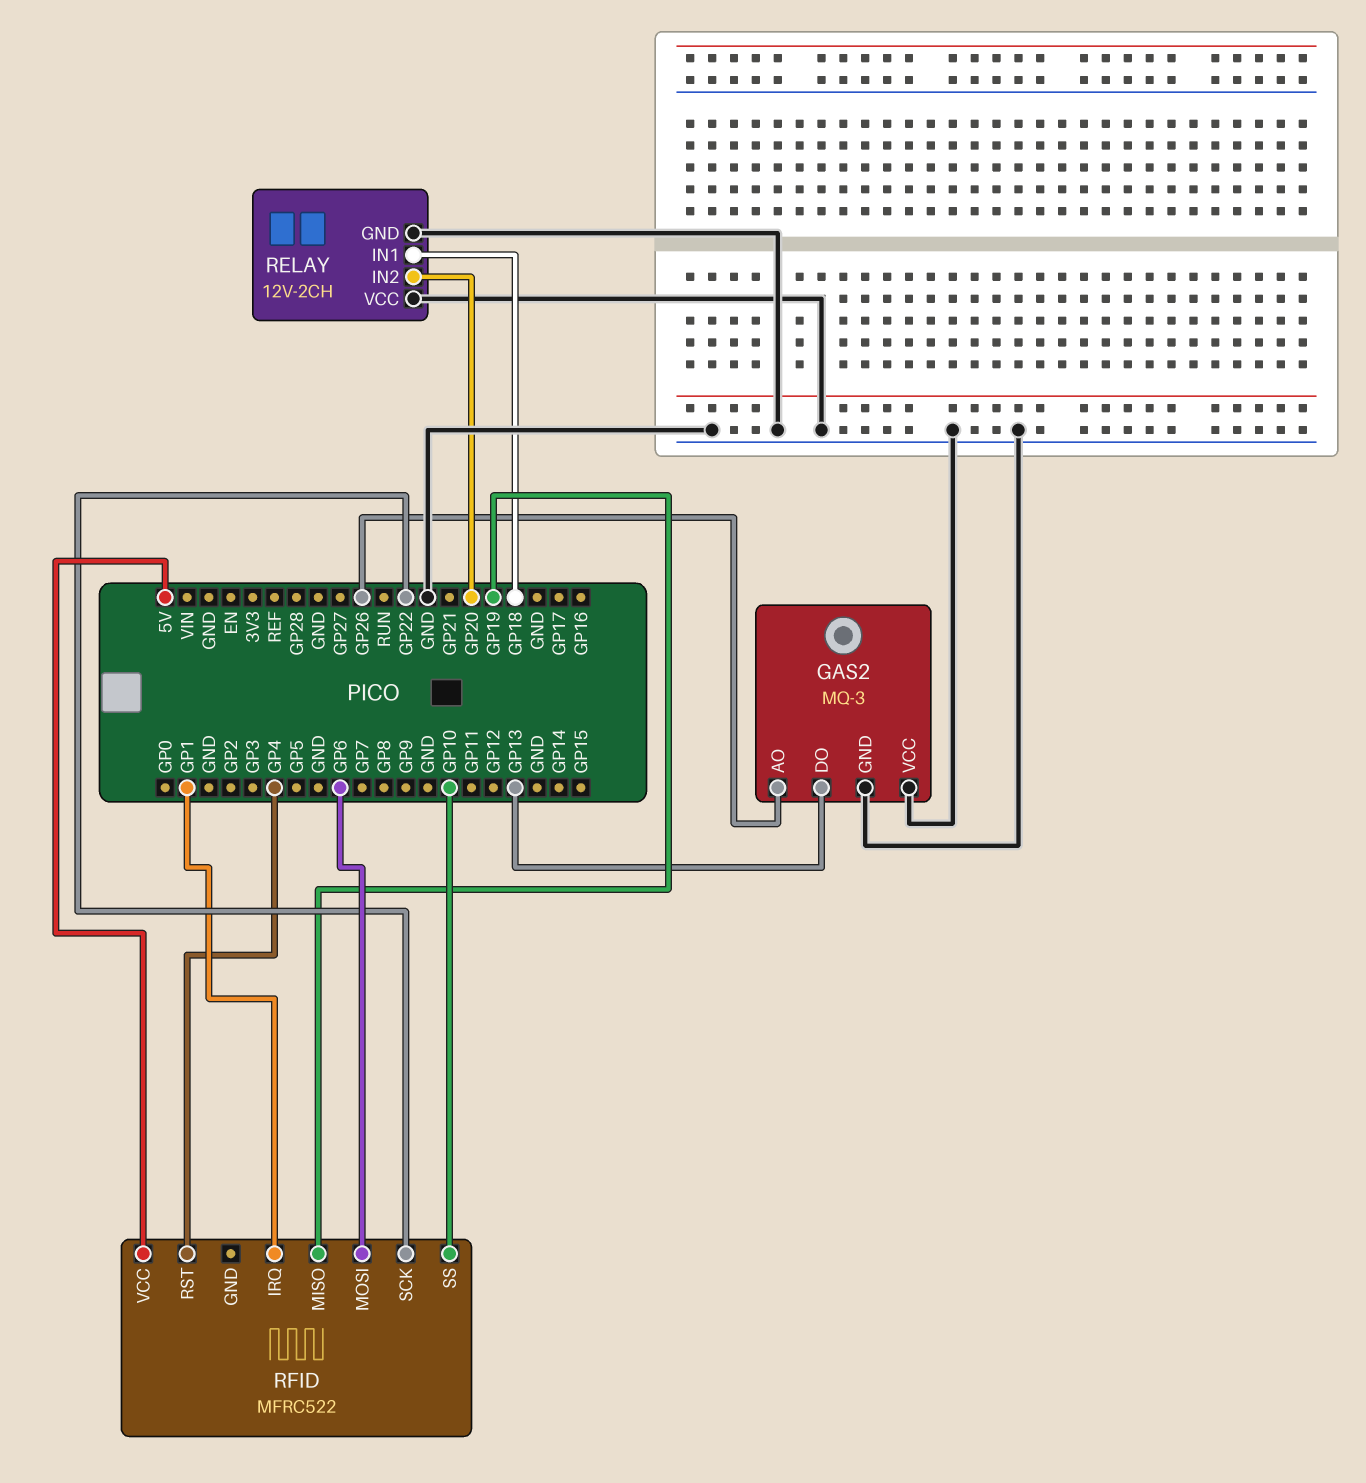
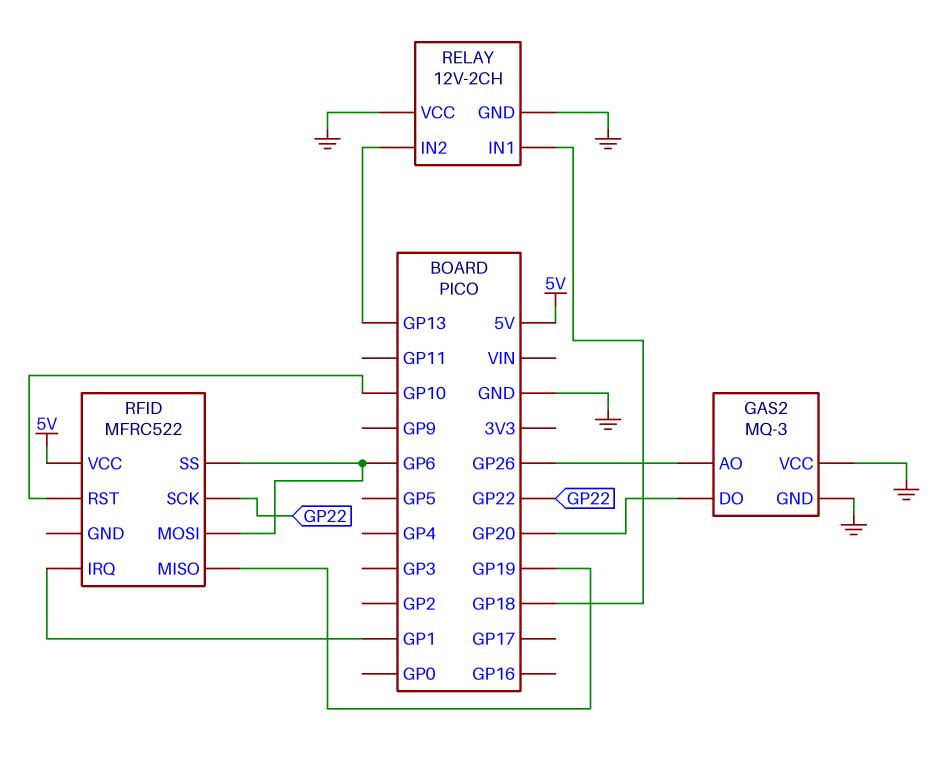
GAS2 pin DO: GP13 -> GP20
RELAY pin IN2: GP20 -> GP13
RFID pin RST: GP4 -> GP10
RFID pin SS: GP10 -> GP6

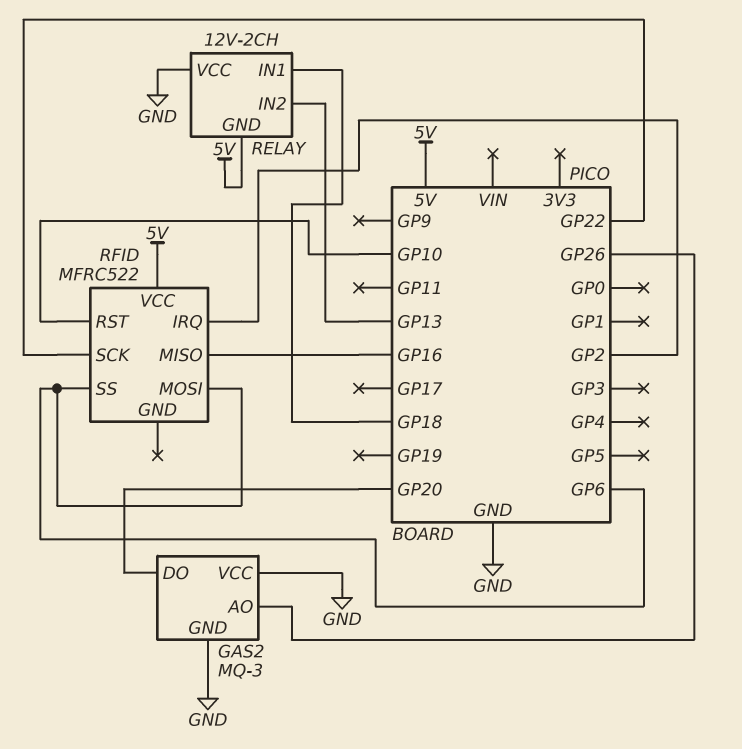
RELAY pin GND: GND -> 5V
RFID pin IRQ: GP1 -> GP2
RFID pin MISO: GP19 -> GP16

